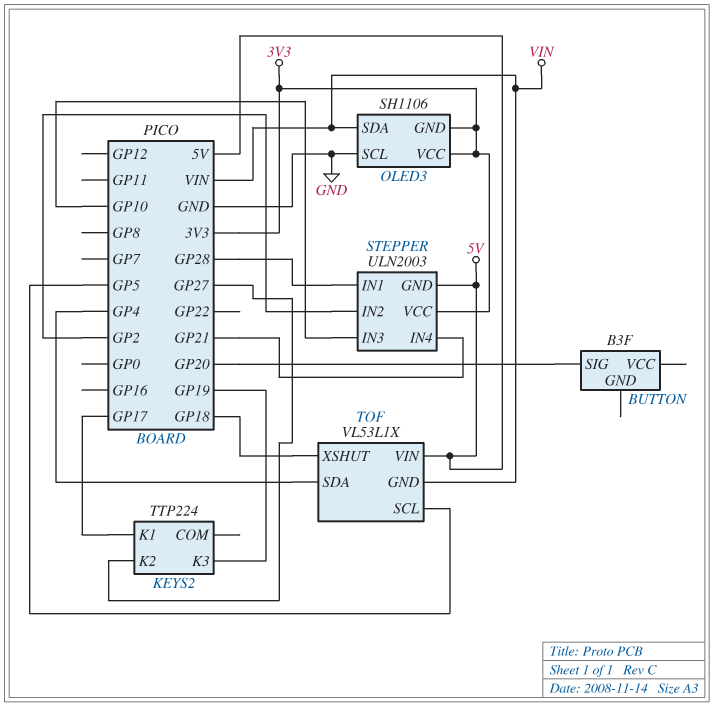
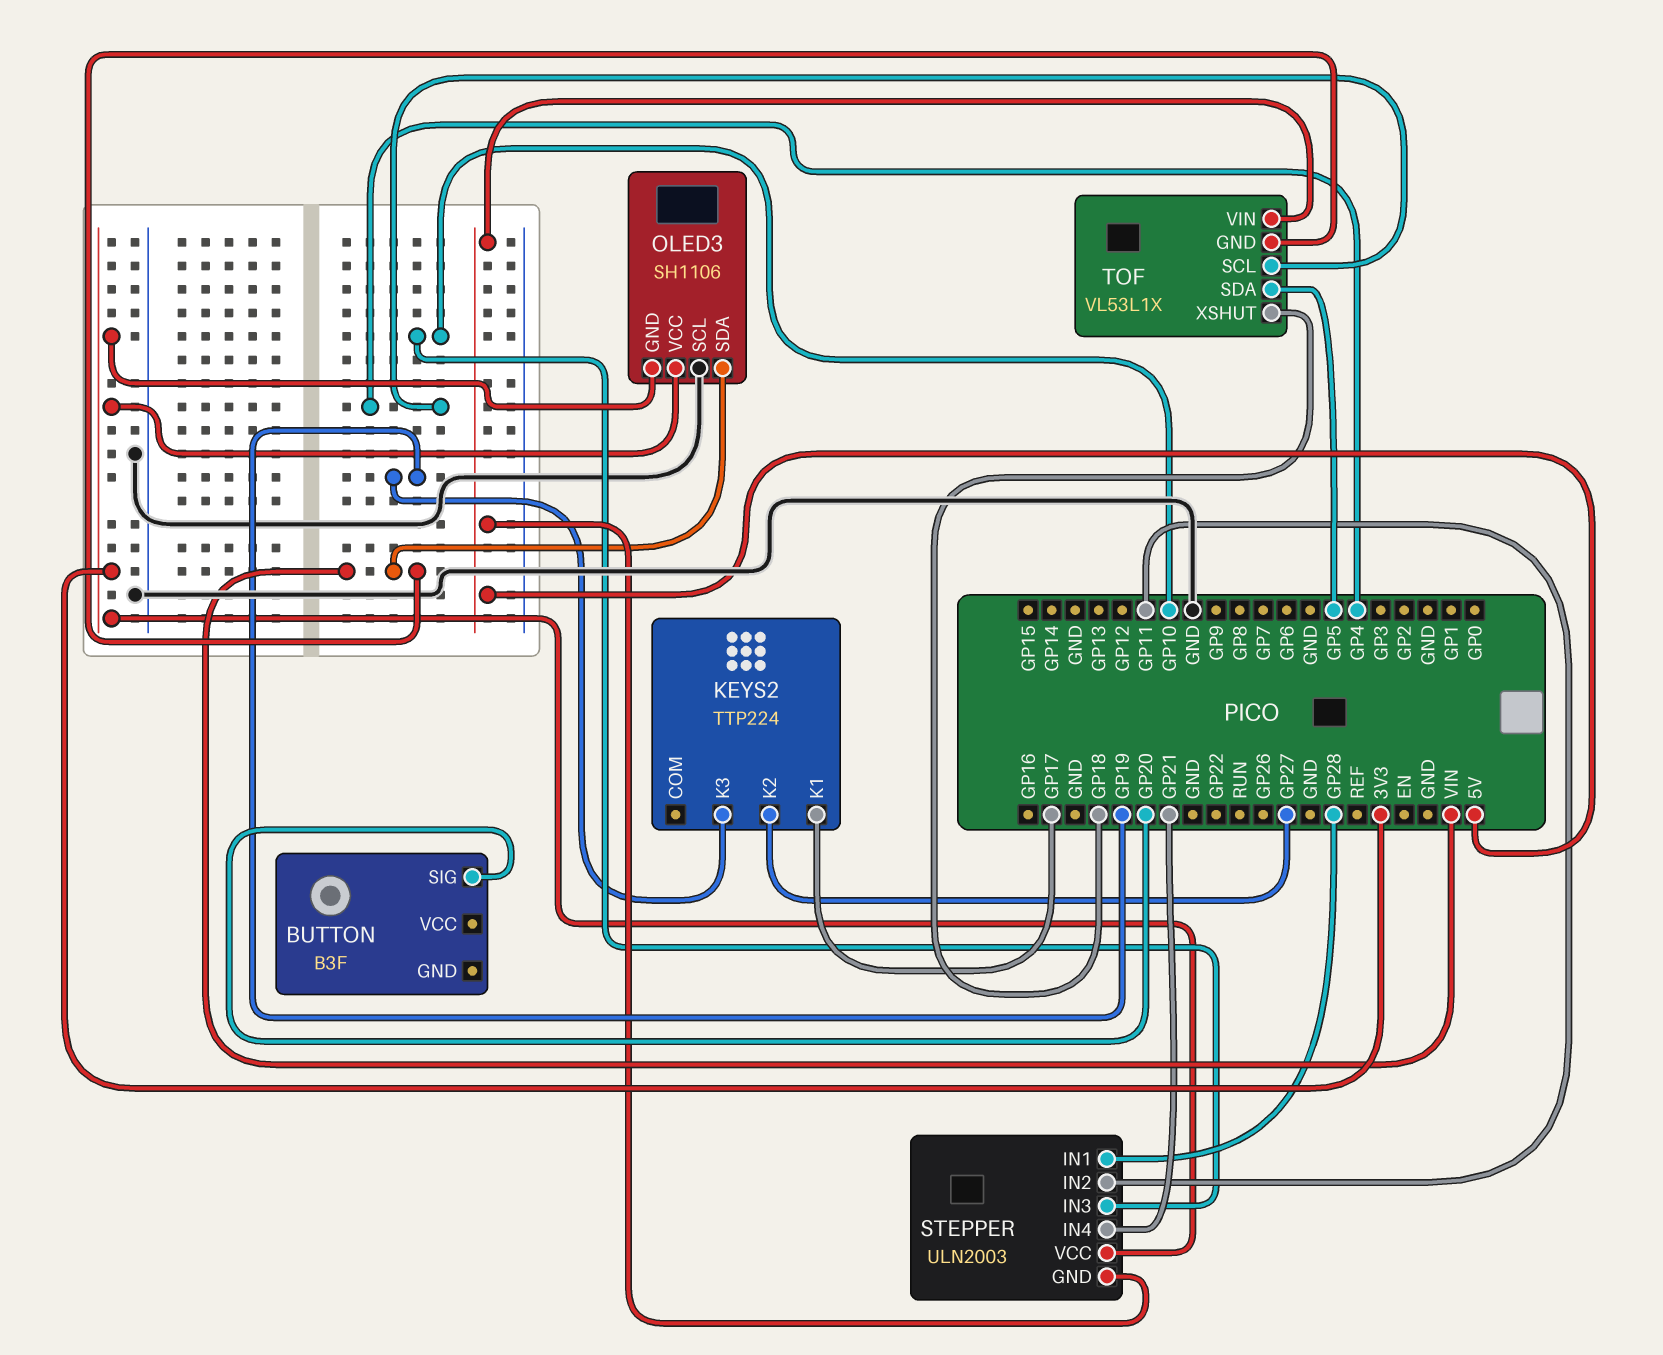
STEPPER pin IN2: GP2 -> GP11
TOF pin SCL: GP5 -> GP4
TOF pin SDA: GP4 -> GP5

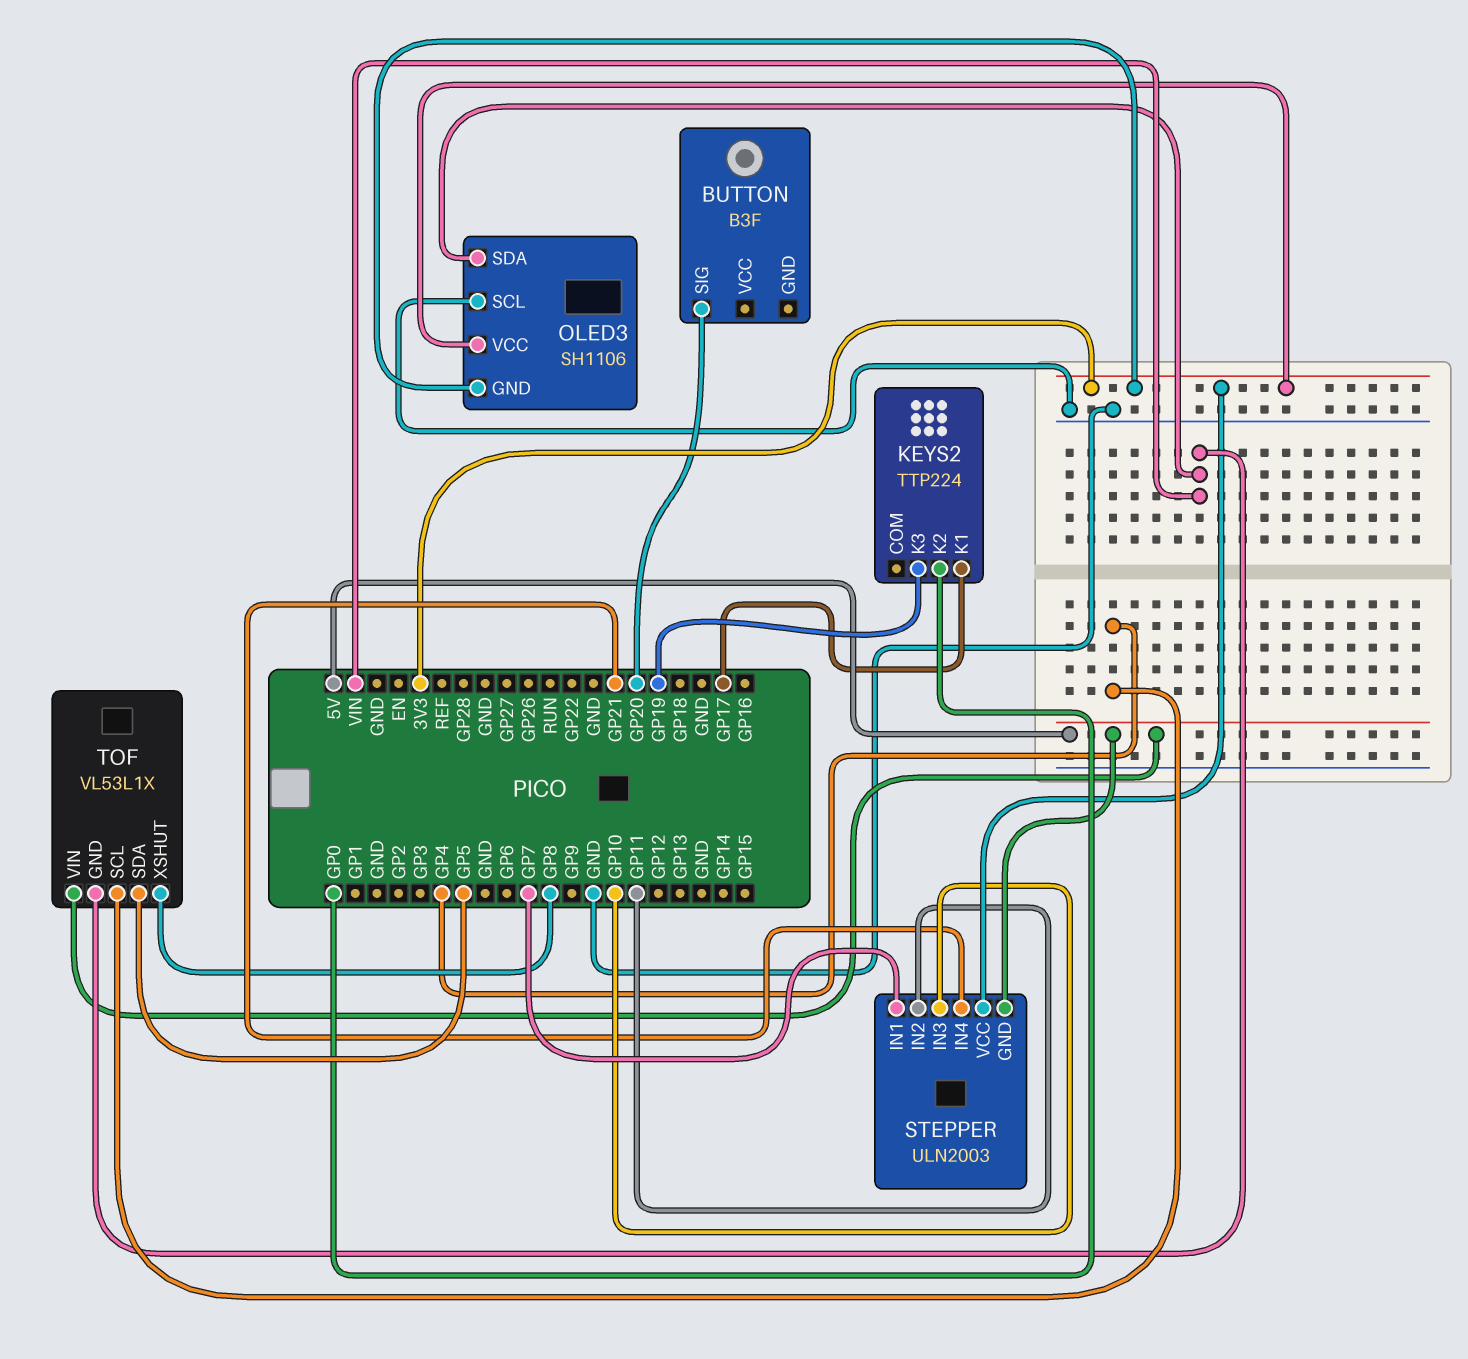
KEYS2 pin K2: GP27 -> GP0
STEPPER pin IN1: GP28 -> GP7
TOF pin XSHUT: GP18 -> GP8

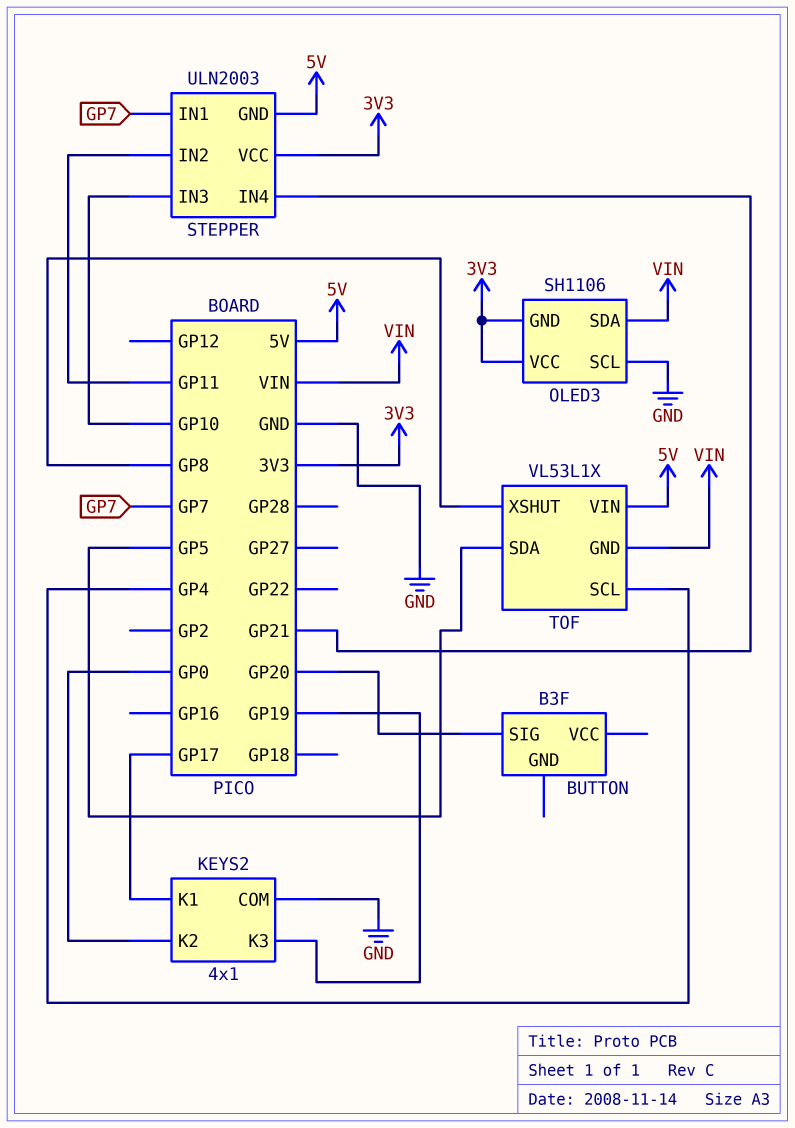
KEYS2: TTP224 -> 4x1
KEYS2 pin COM: none -> GND

